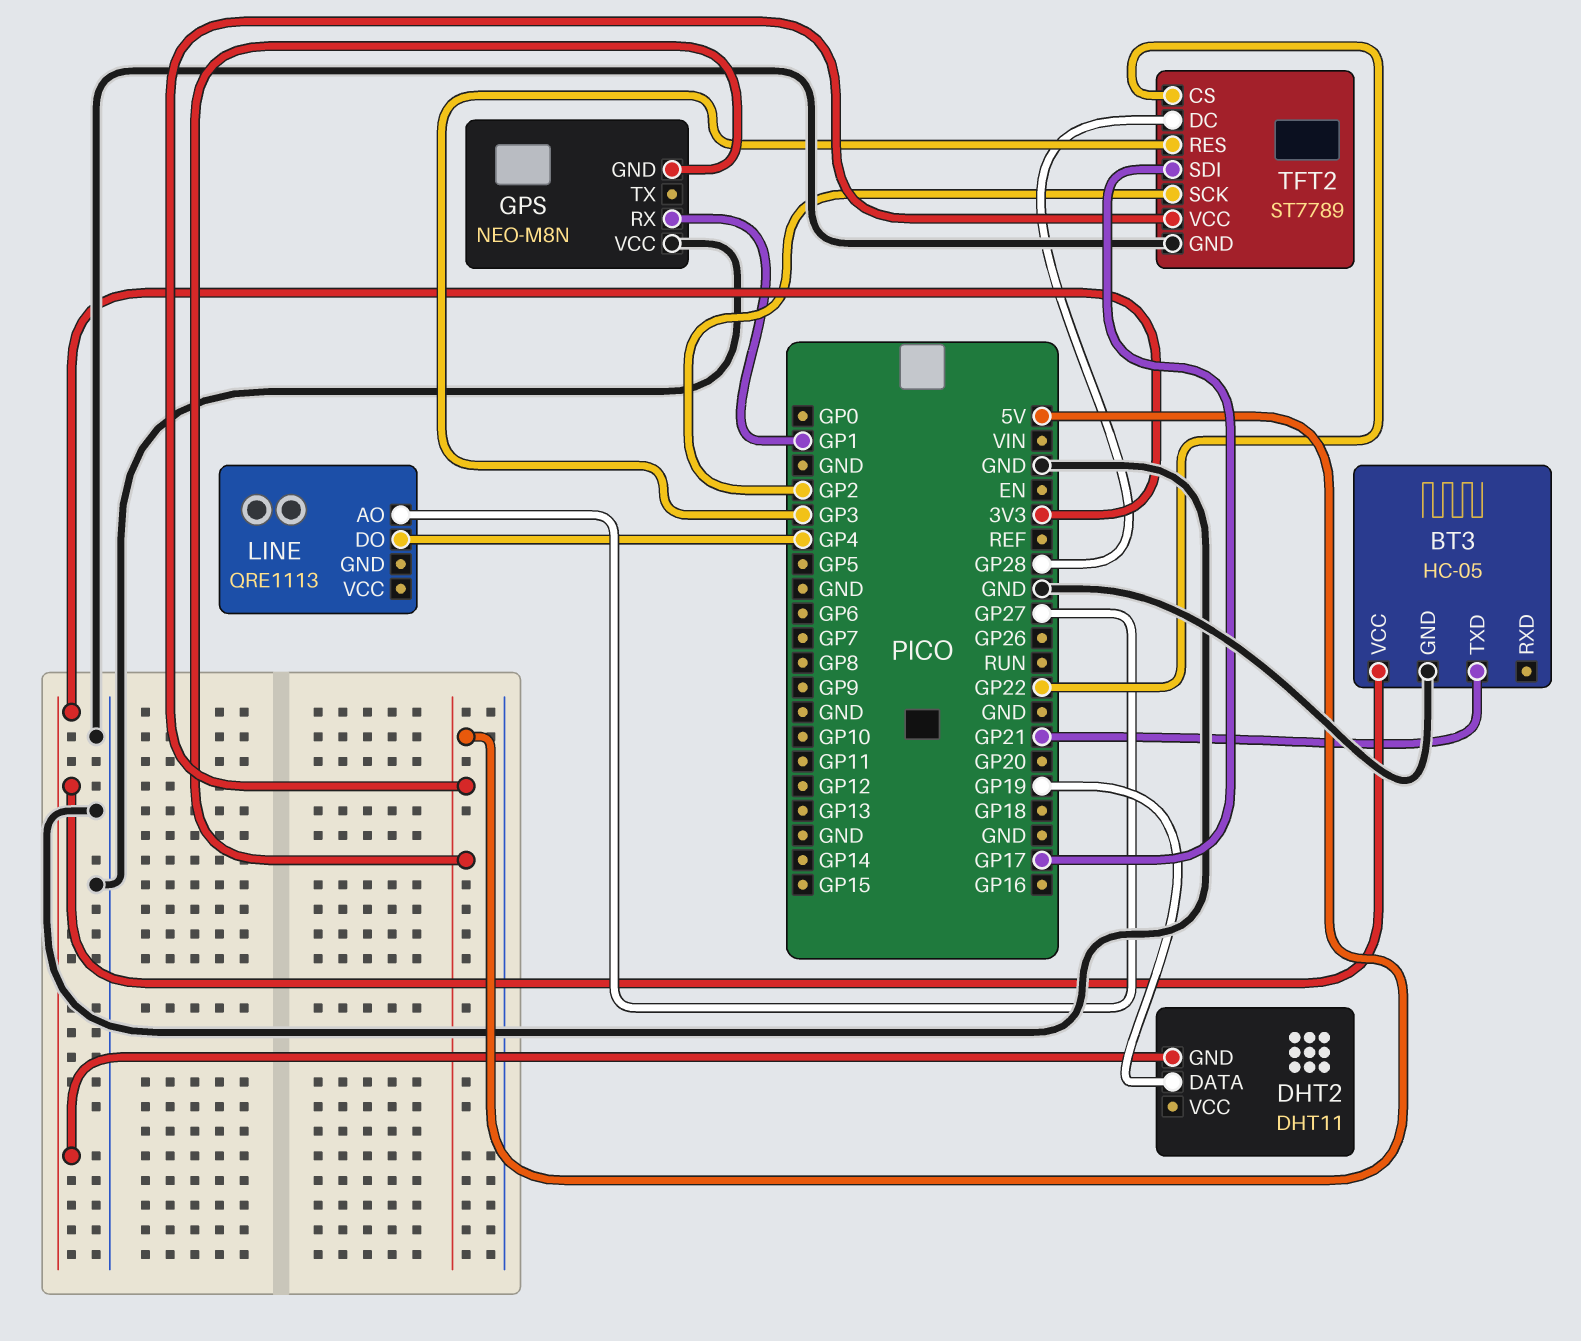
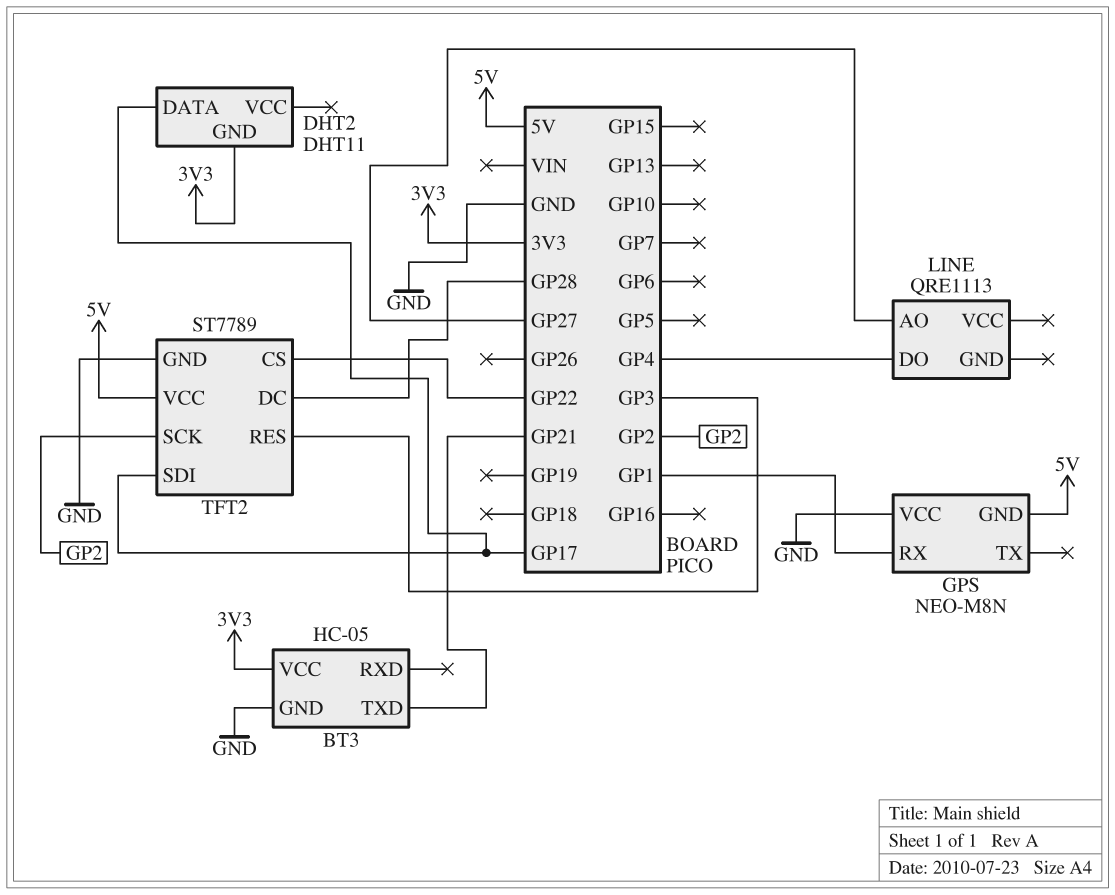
DHT2 pin DATA: GP19 -> GP17

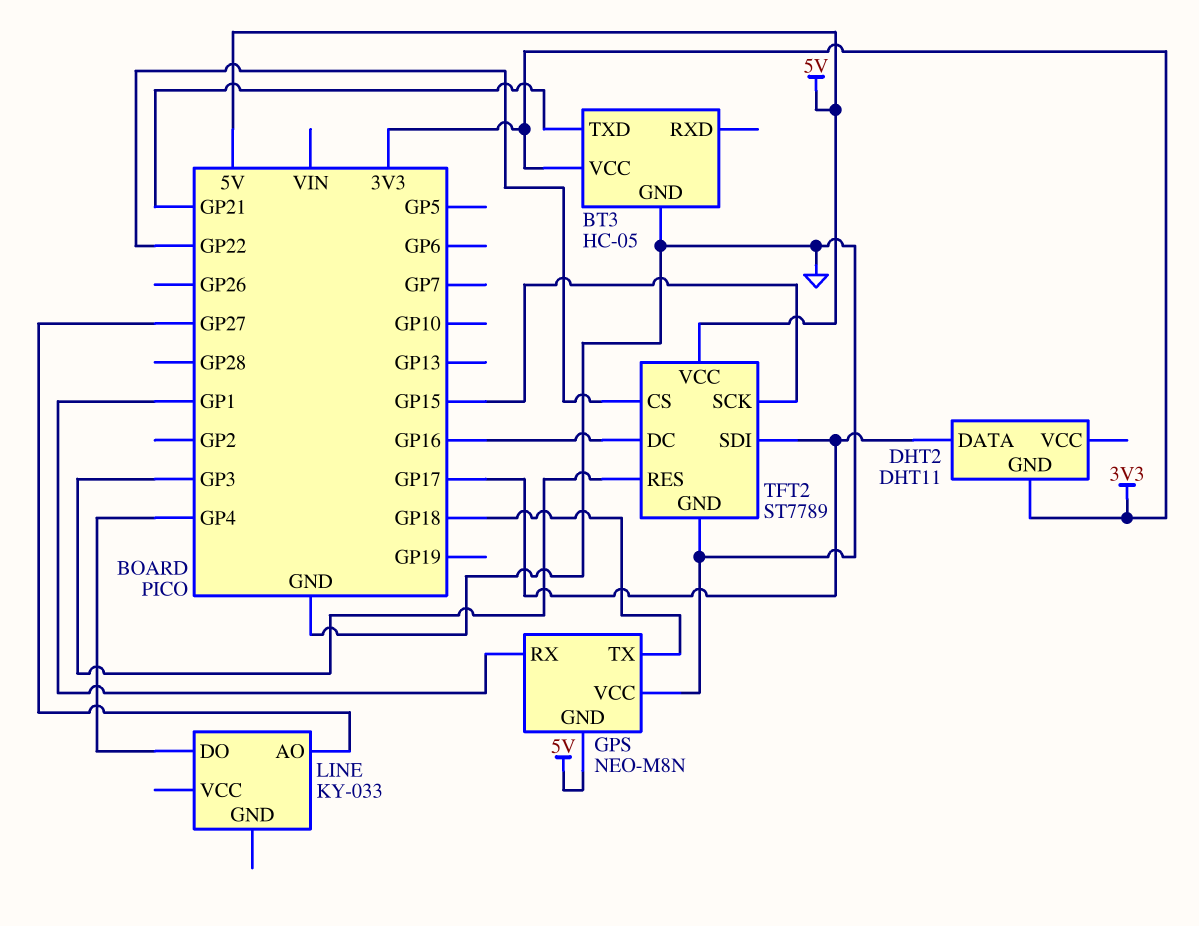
GPS pin TX: none -> GP18
LINE: QRE1113 -> KY-033
TFT2 pin DC: GP28 -> GP16
TFT2 pin SCK: GP2 -> GP15

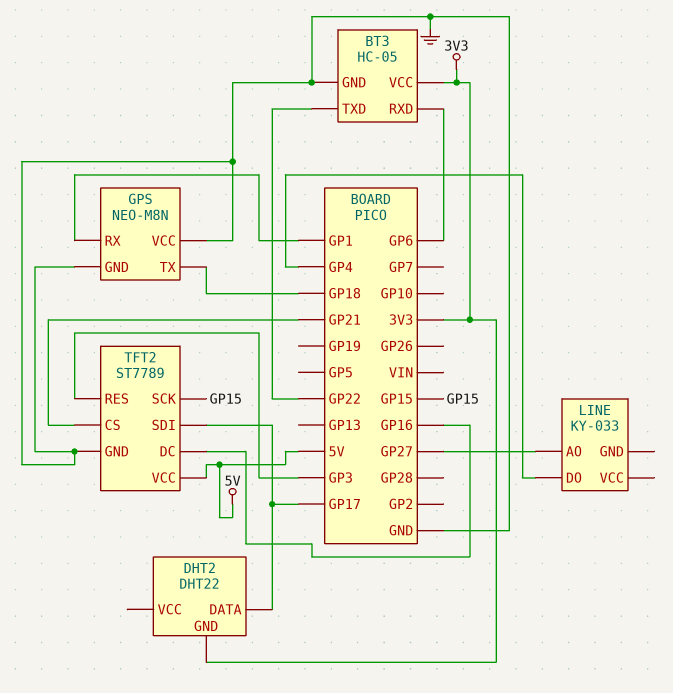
BT3 pin RXD: none -> GP6
BT3 pin TXD: GP21 -> GP22
DHT2: DHT11 -> DHT22
GPS pin GND: 5V -> GND
TFT2 pin CS: GP22 -> GP21

